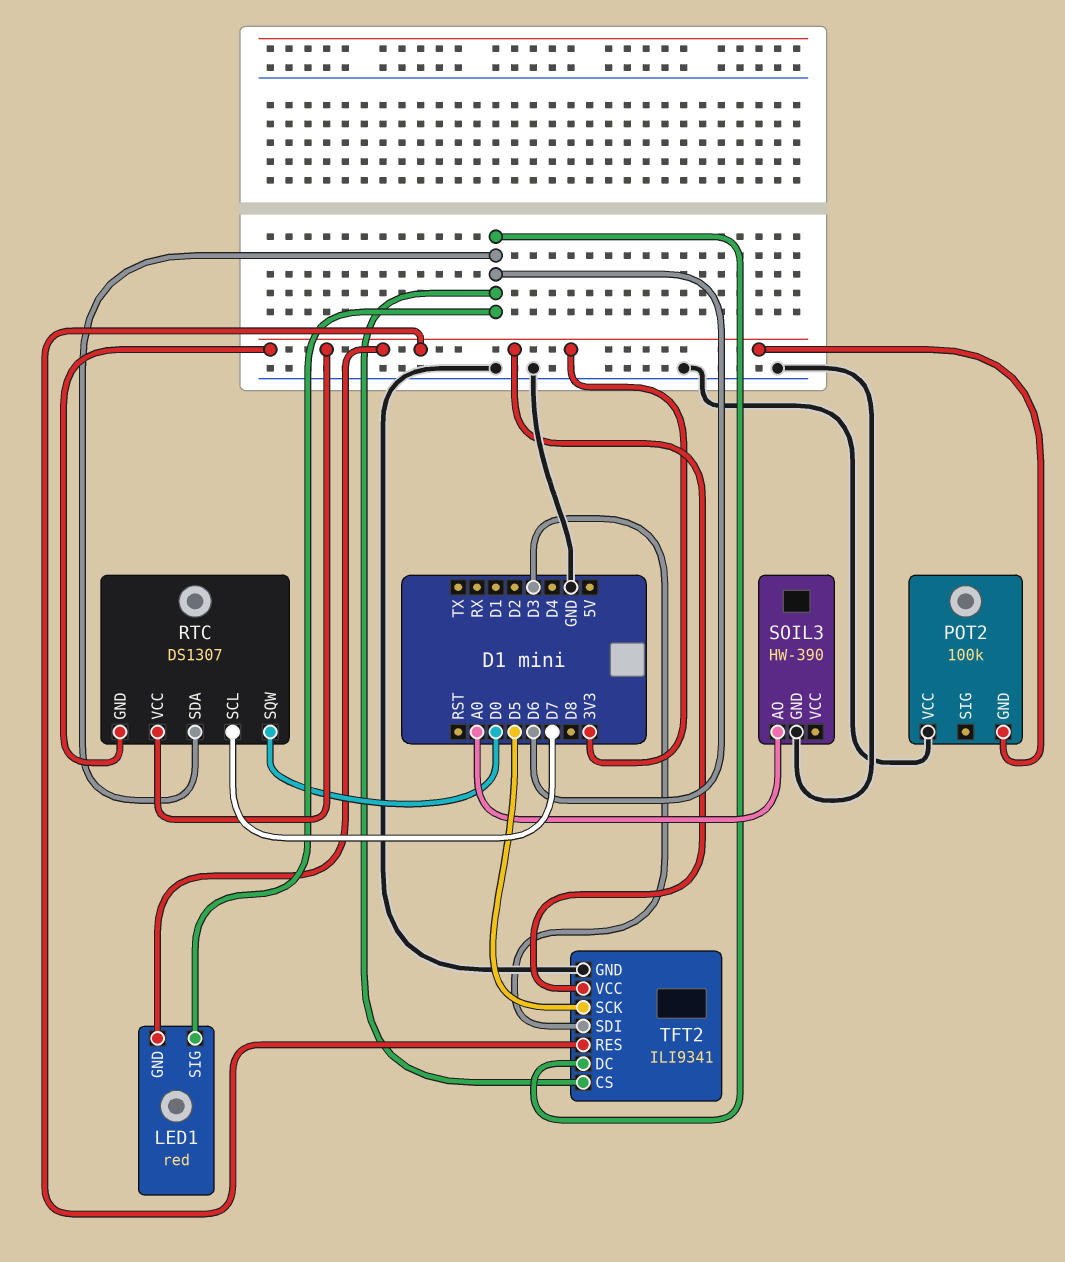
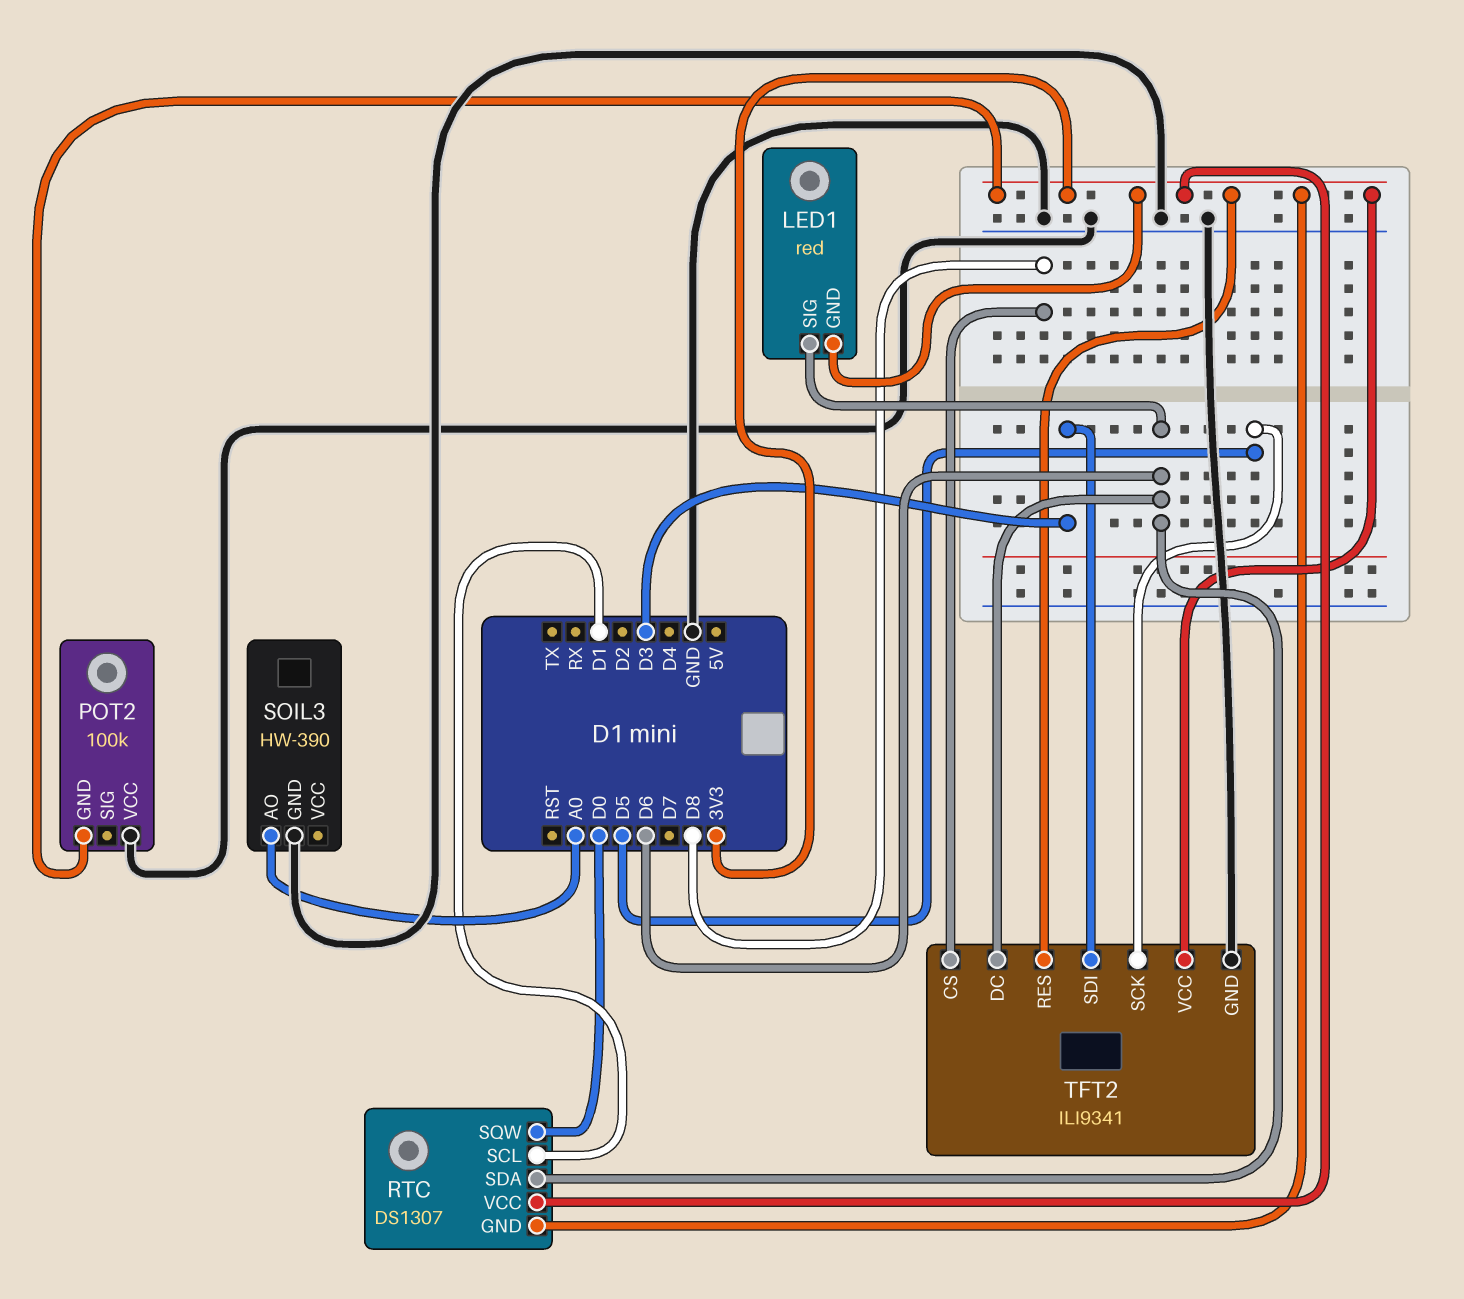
RTC pin SCL: D7 -> D1
TFT2 pin CS: D6 -> D8

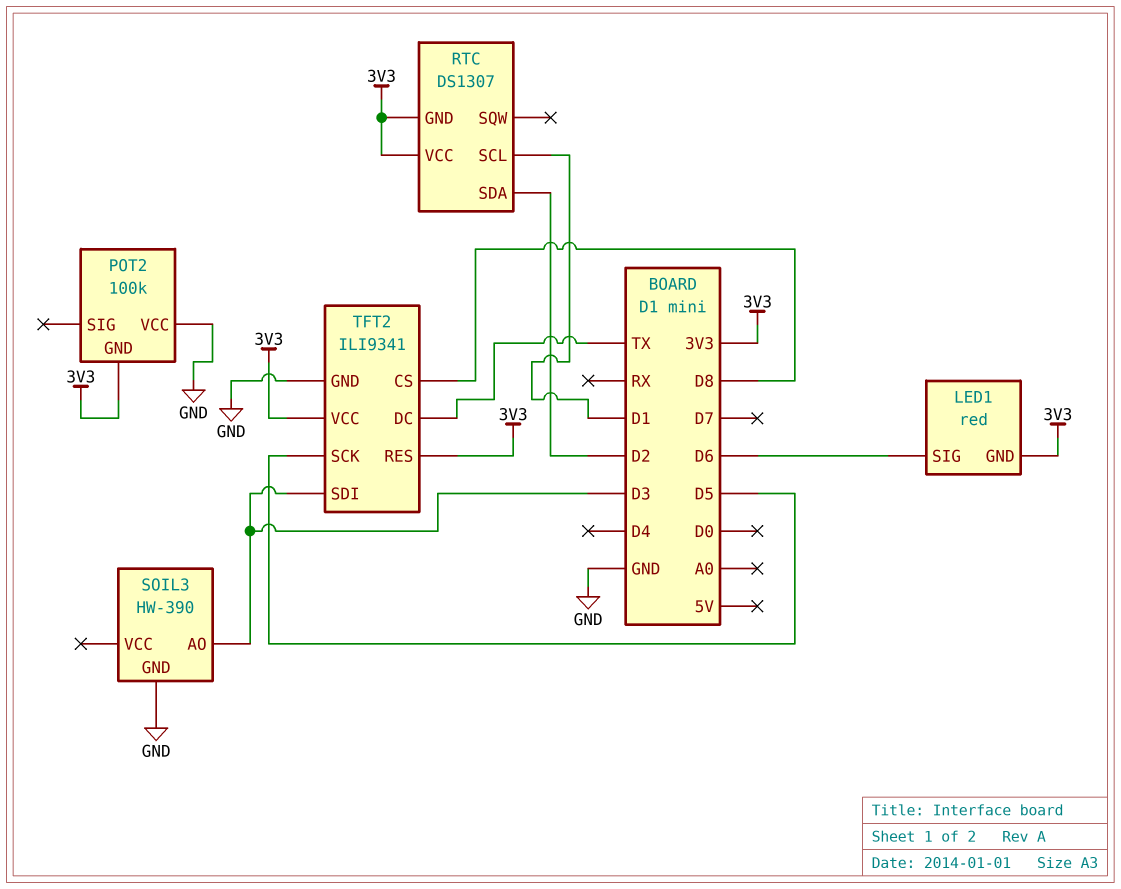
RTC pin SDA: D6 -> D2
RTC pin SQW: D0 -> none
SOIL3 pin AO: A0 -> D3
TFT2 pin DC: D6 -> TX

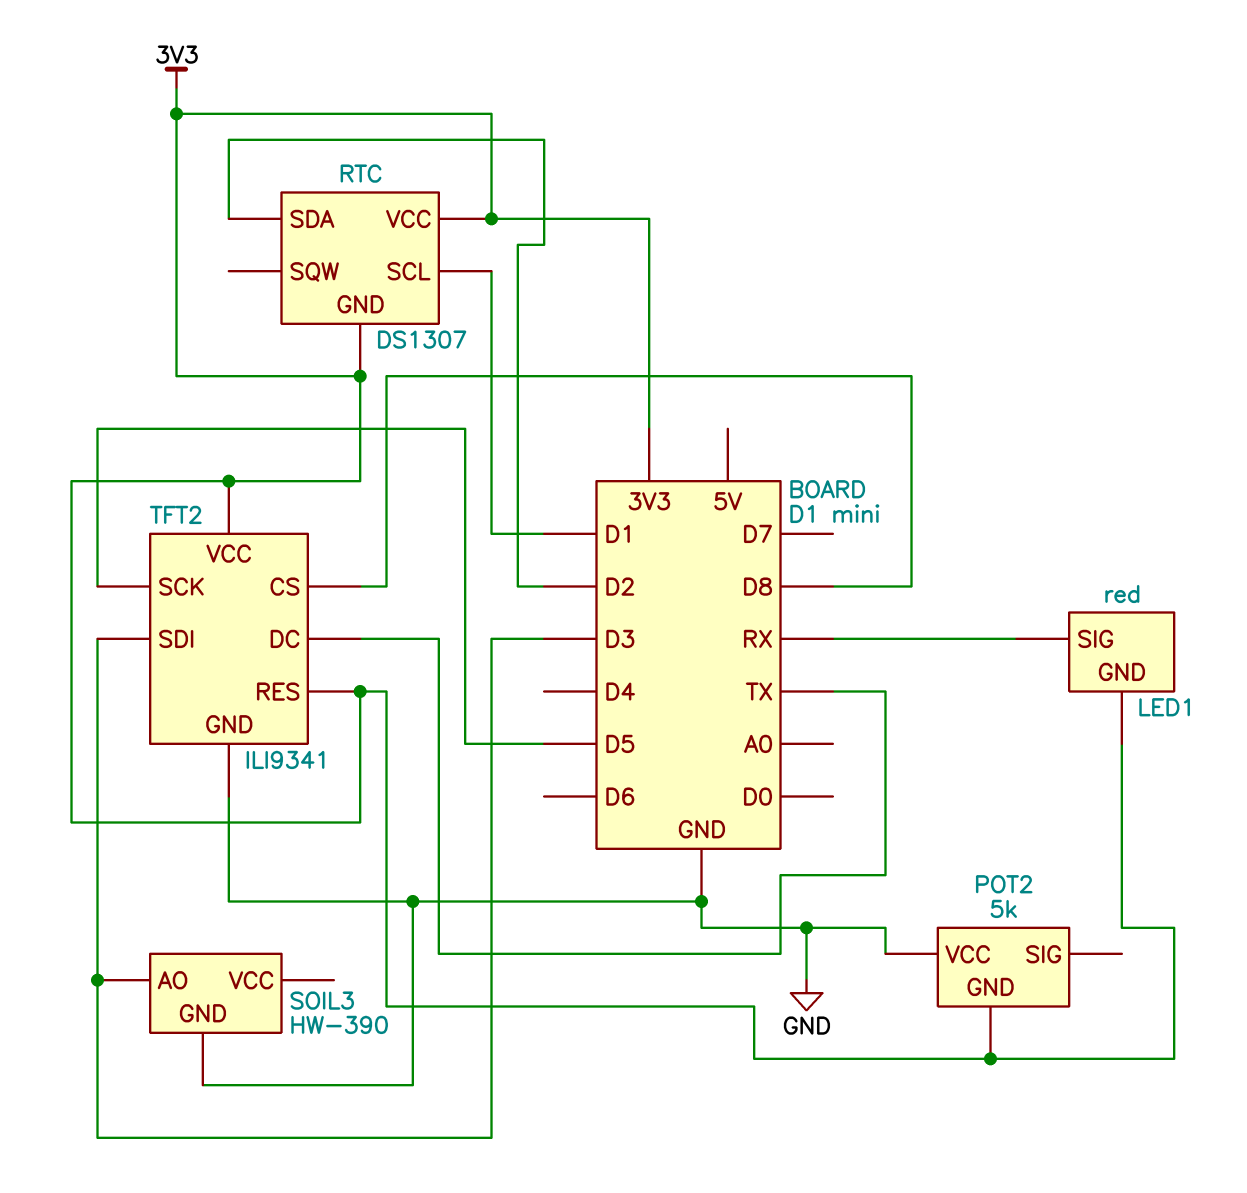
LED1 pin SIG: D6 -> RX
POT2: 100k -> 5k

